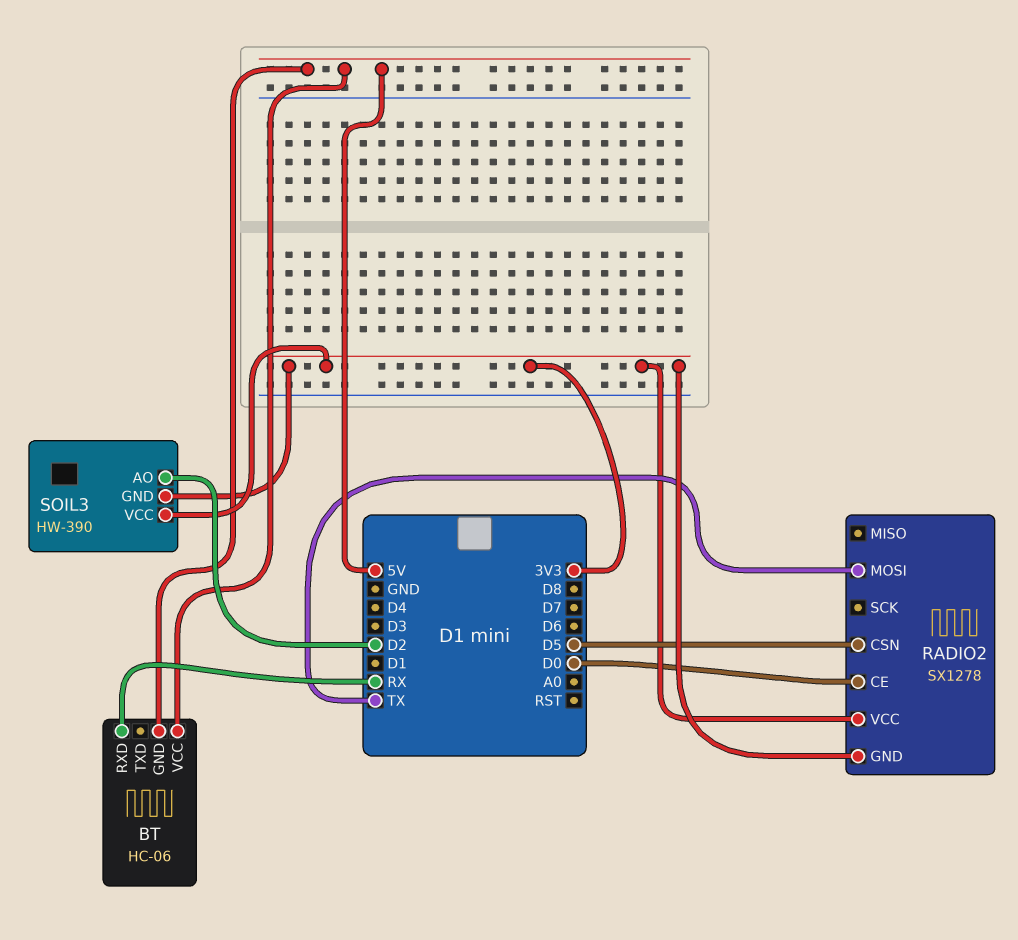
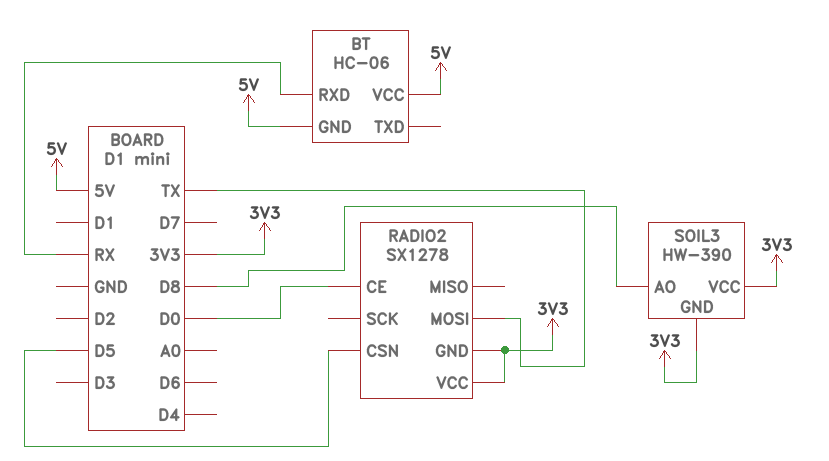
SOIL3 pin AO: D2 -> D8

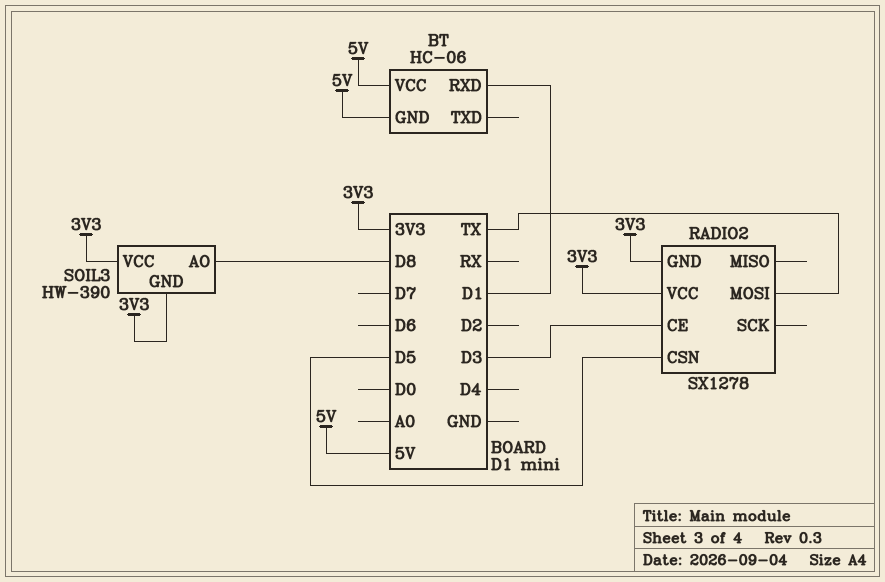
BT pin RXD: RX -> D1
RADIO2 pin CE: D0 -> D3

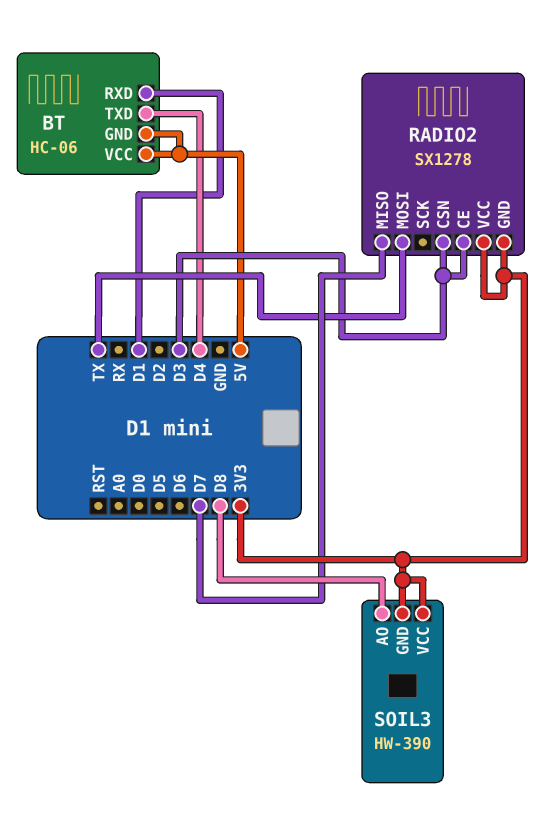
BT pin TXD: none -> D4
RADIO2 pin CSN: D5 -> D3
RADIO2 pin MISO: none -> D7

